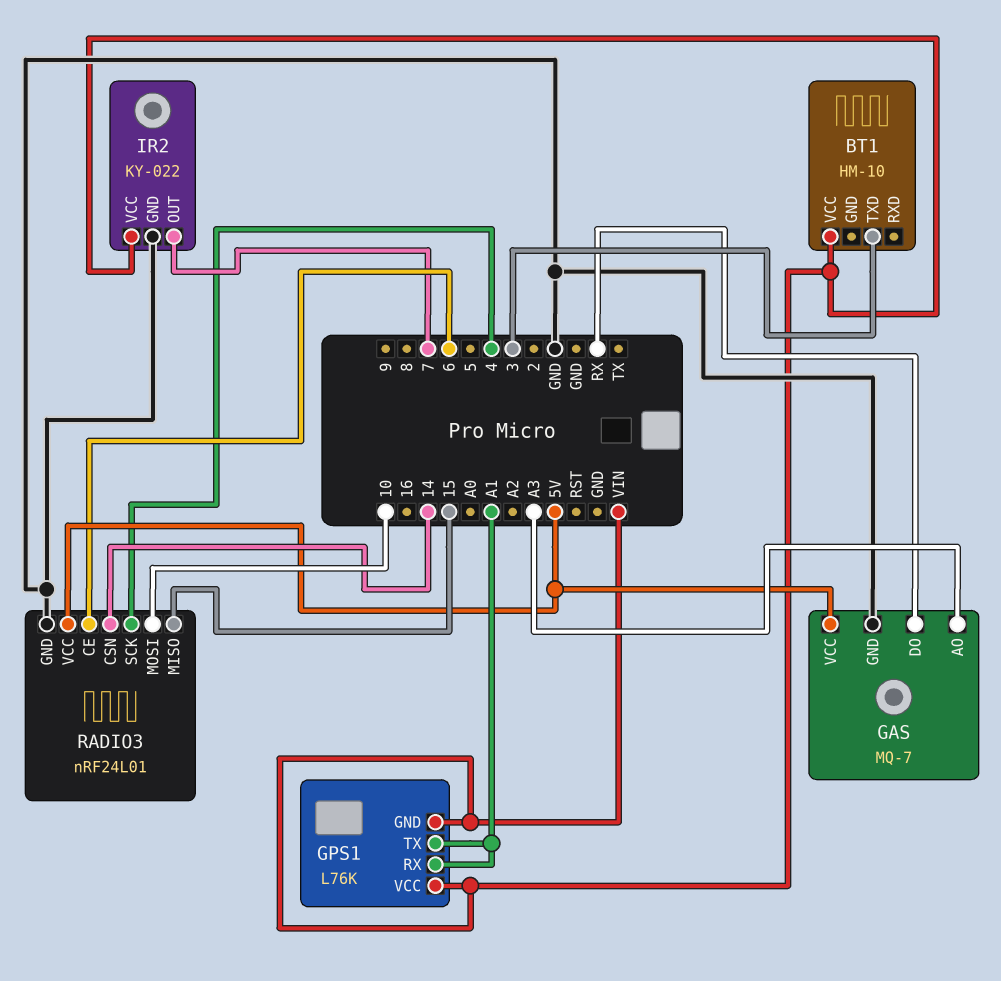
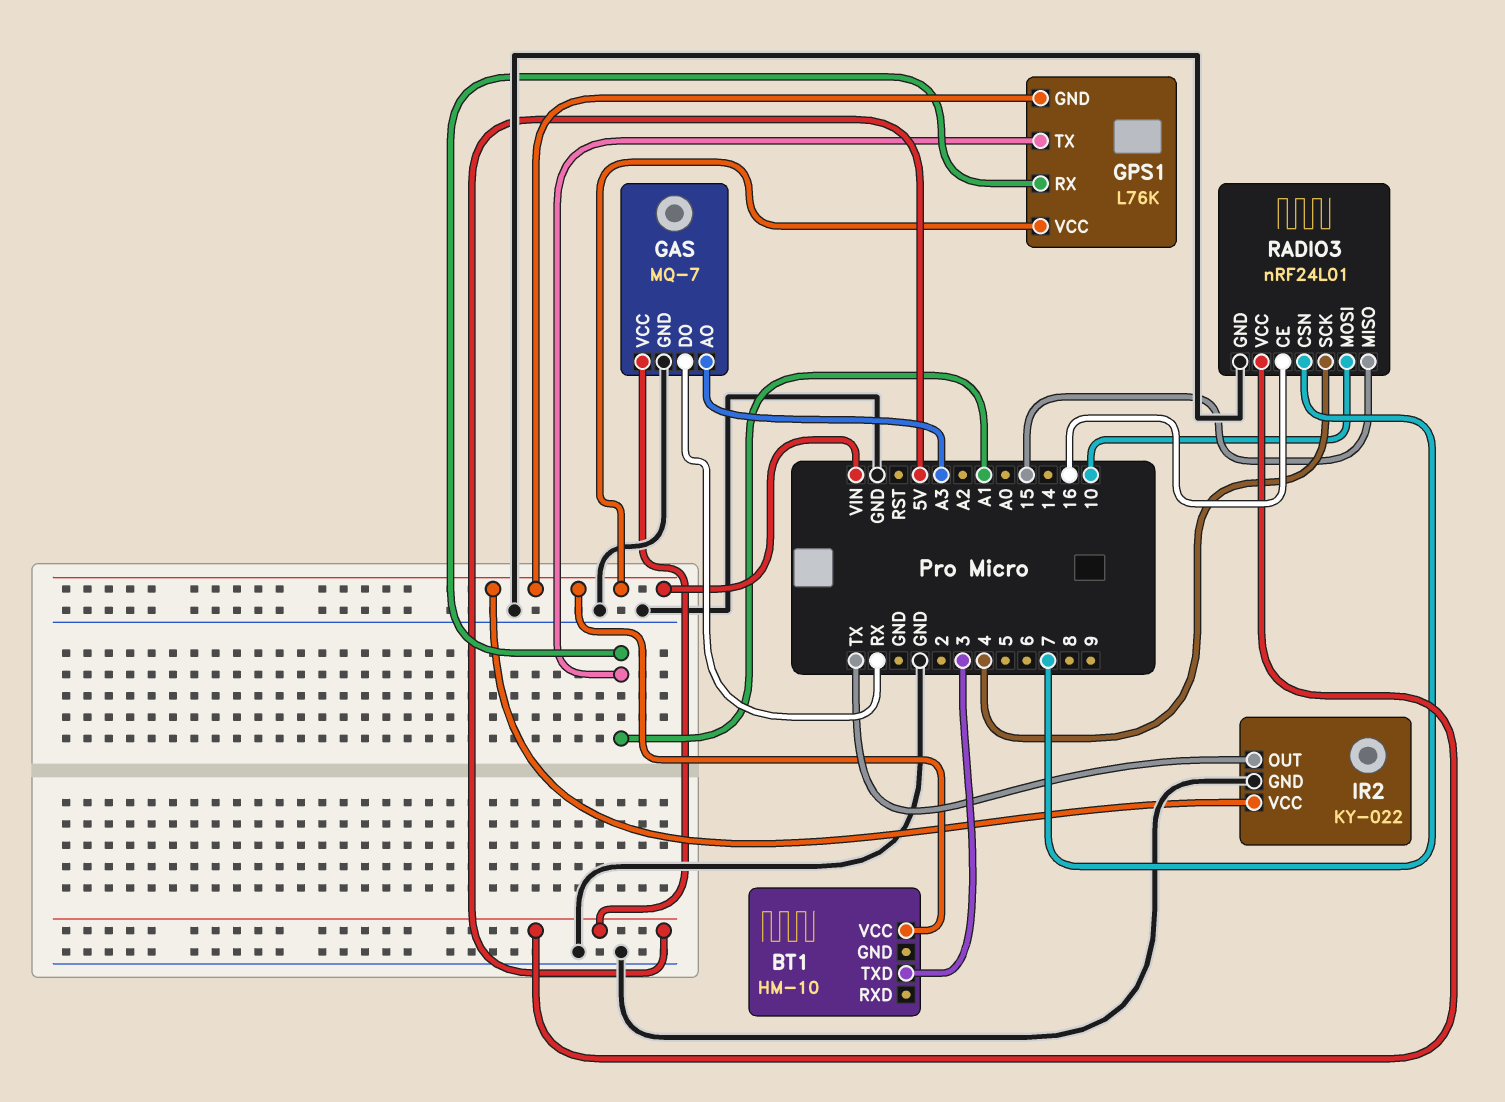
IR2 pin OUT: 7 -> TX
RADIO3 pin CE: 6 -> 16
RADIO3 pin CSN: 14 -> 7

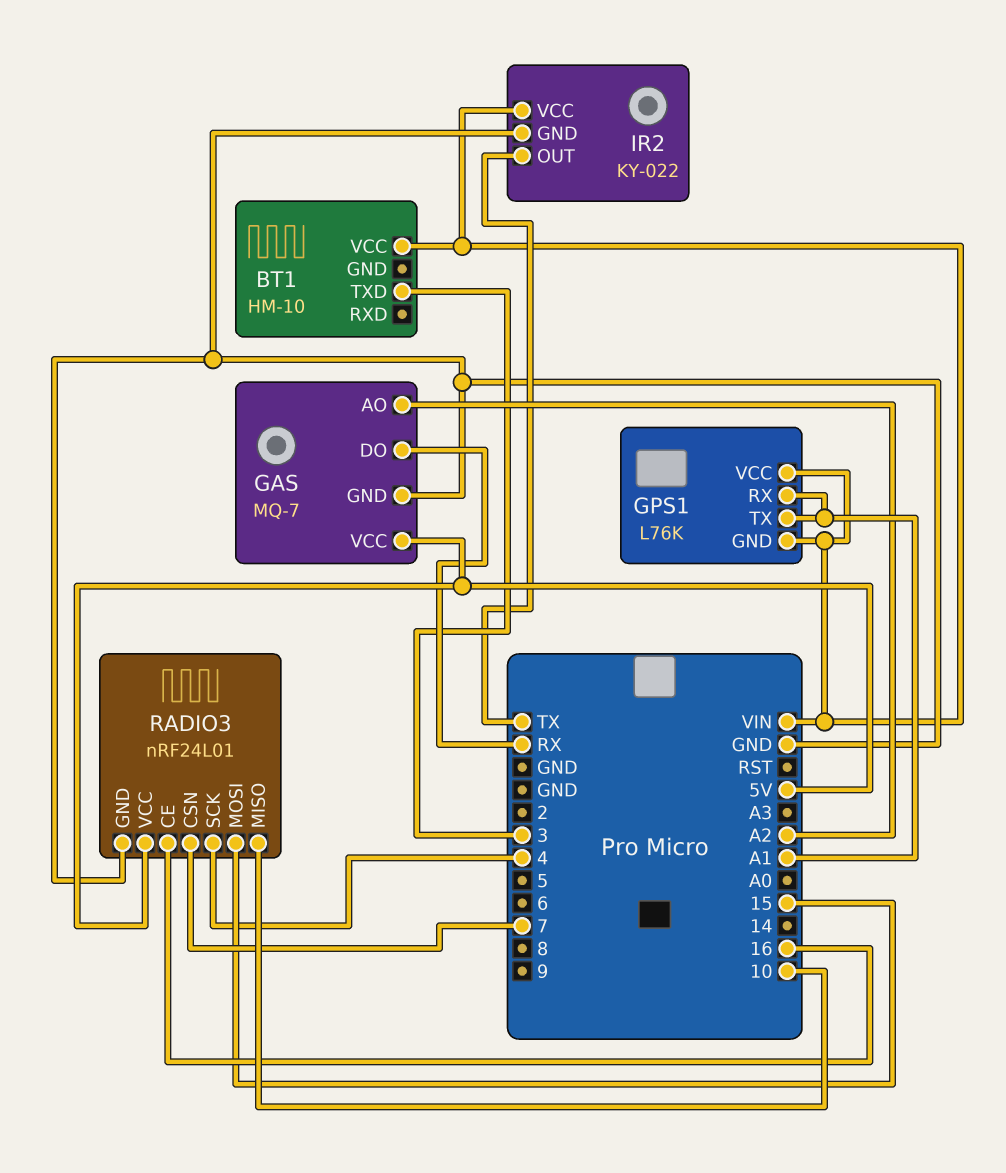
GAS pin AO: A3 -> A2
RADIO3 pin MISO: 15 -> 10
RADIO3 pin MOSI: 10 -> 15

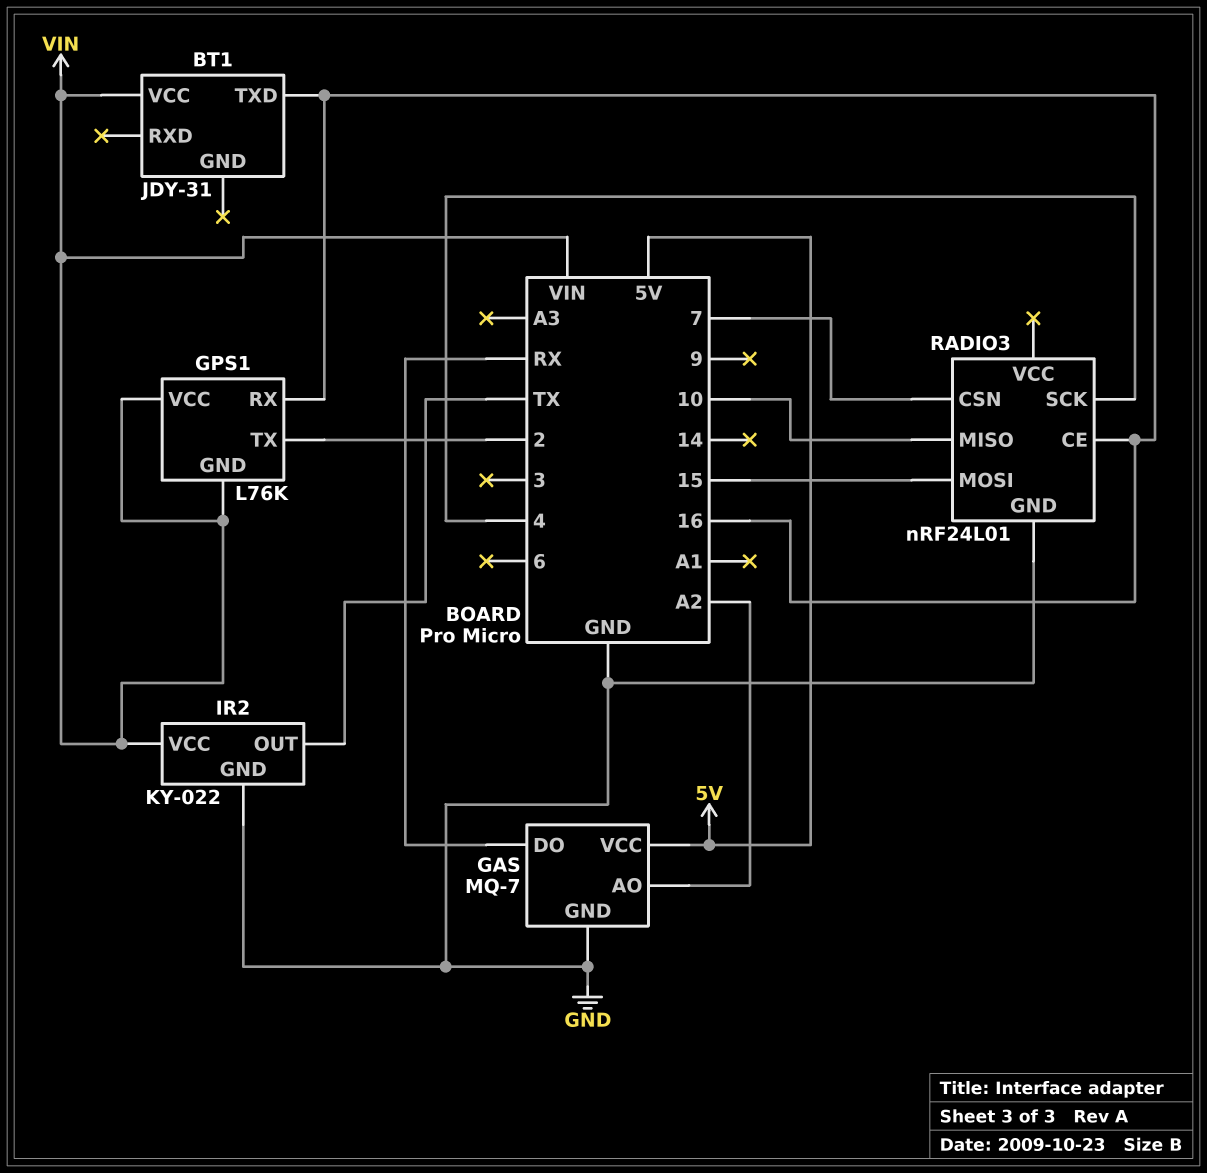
BT1: HM-10 -> JDY-31
BT1 pin TXD: 3 -> 16
GPS1 pin RX: A1 -> 16
GPS1 pin TX: A1 -> 2
RADIO3 pin VCC: 5V -> none

